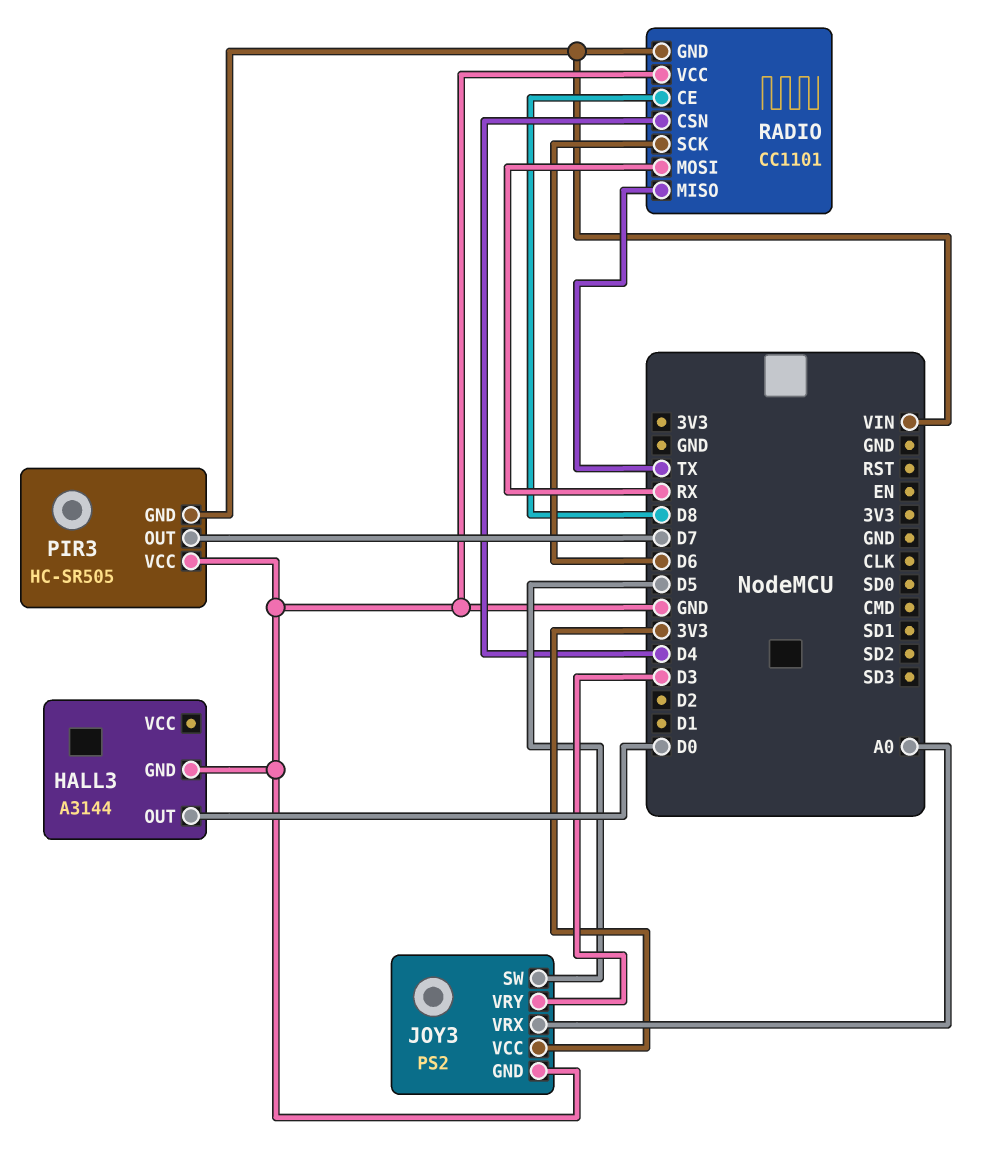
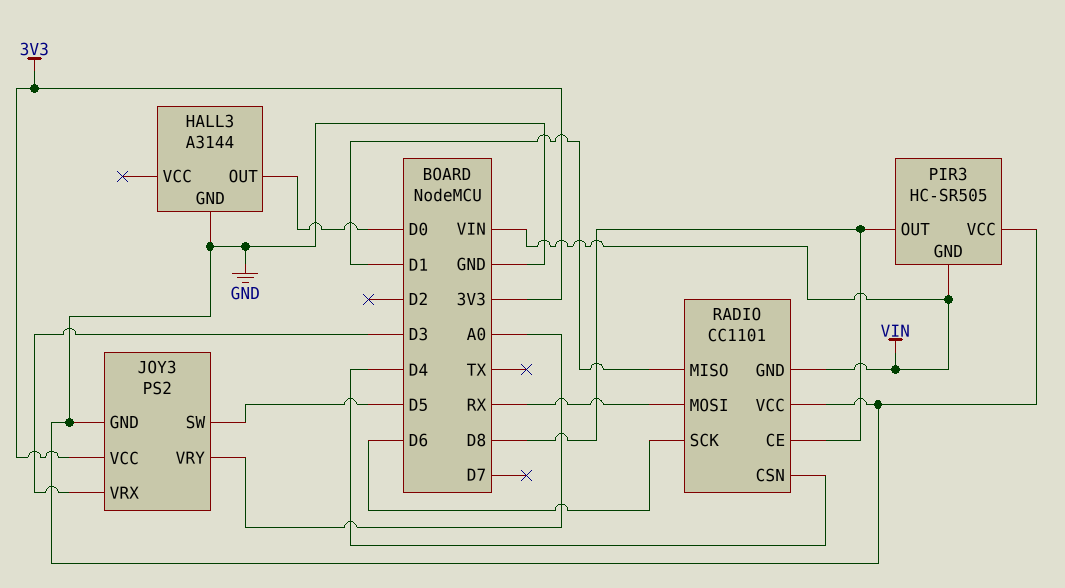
JOY3 pin VRX: A0 -> D3
JOY3 pin VRY: D3 -> A0
PIR3 pin OUT: D7 -> D8
RADIO pin MISO: TX -> D1

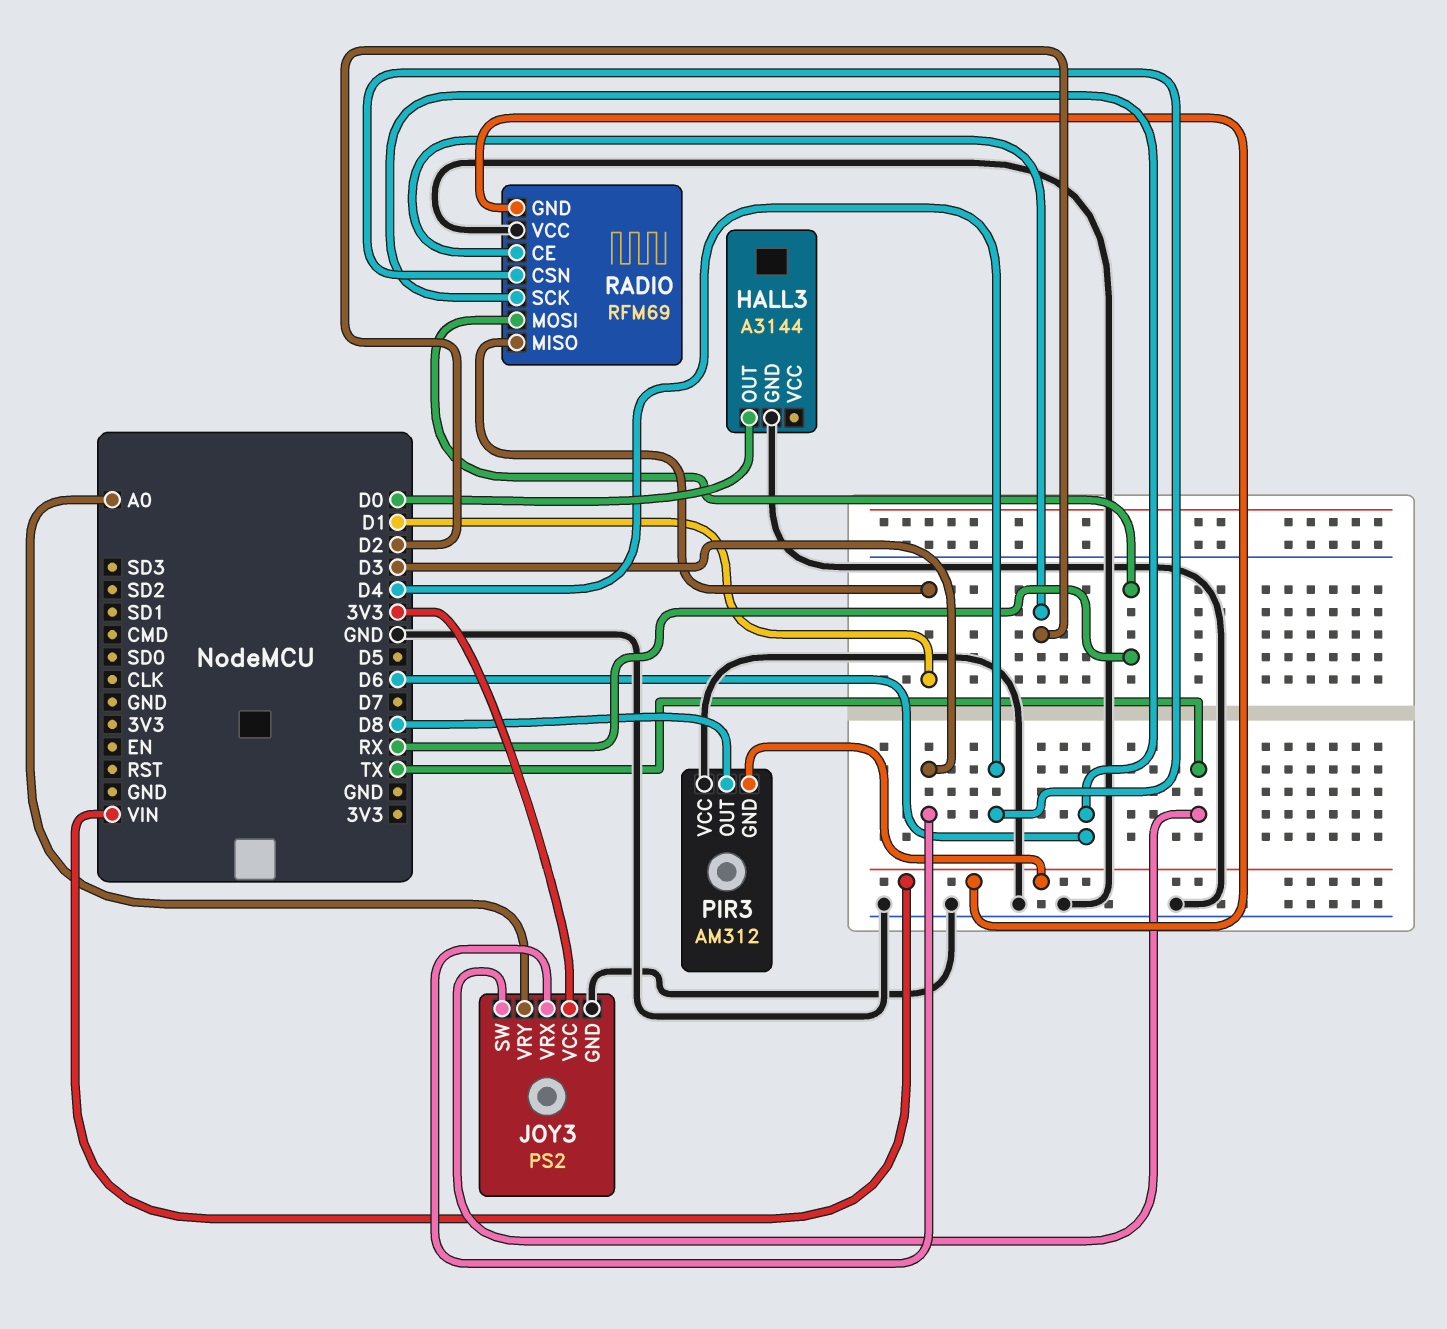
JOY3 pin SW: D5 -> TX
PIR3: HC-SR505 -> AM312
RADIO: CC1101 -> RFM69
RADIO pin CE: D8 -> D2

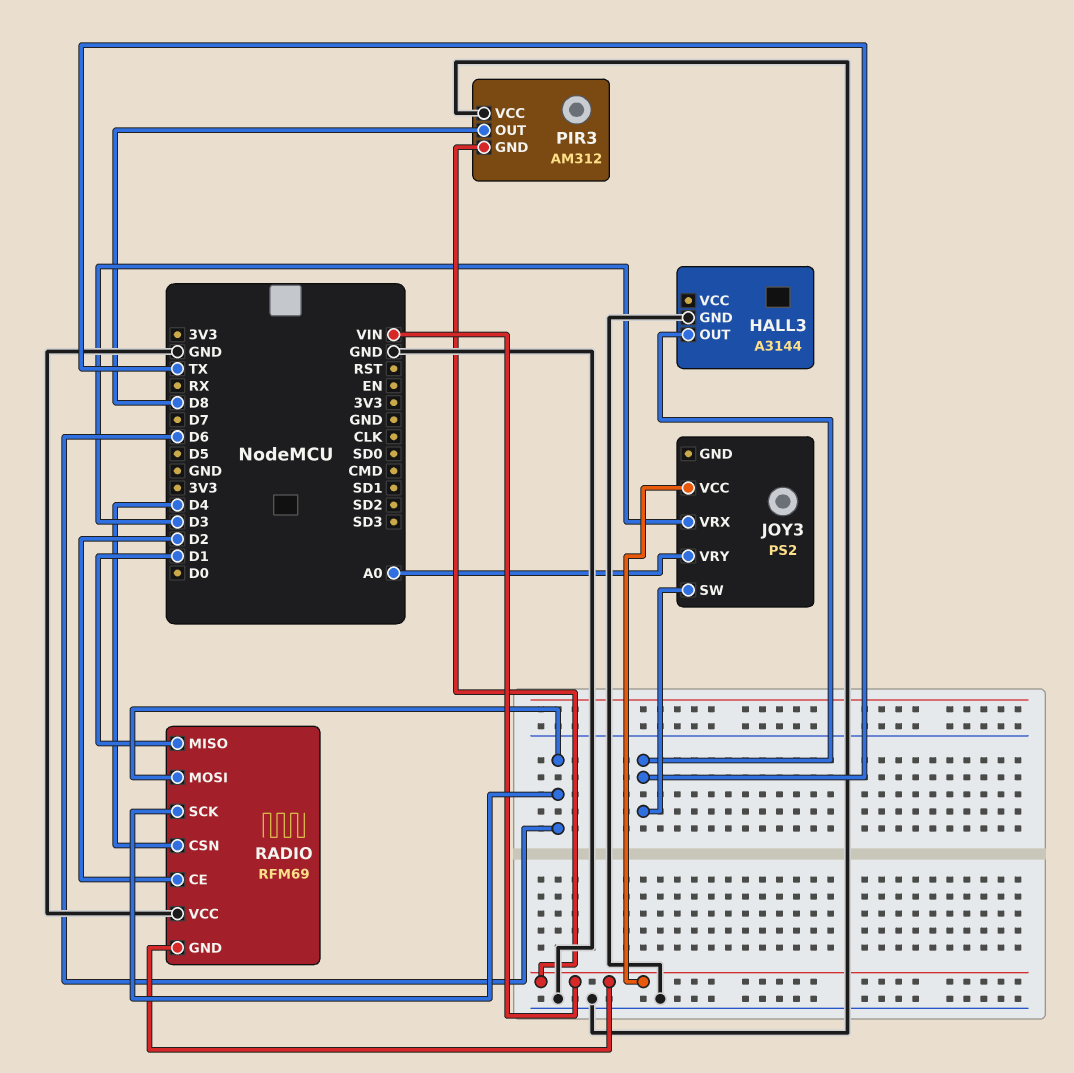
HALL3 pin OUT: D0 -> TX
JOY3 pin GND: GND -> none
JOY3 pin VCC: 3V3 -> VIN
RADIO pin MOSI: RX -> D6

